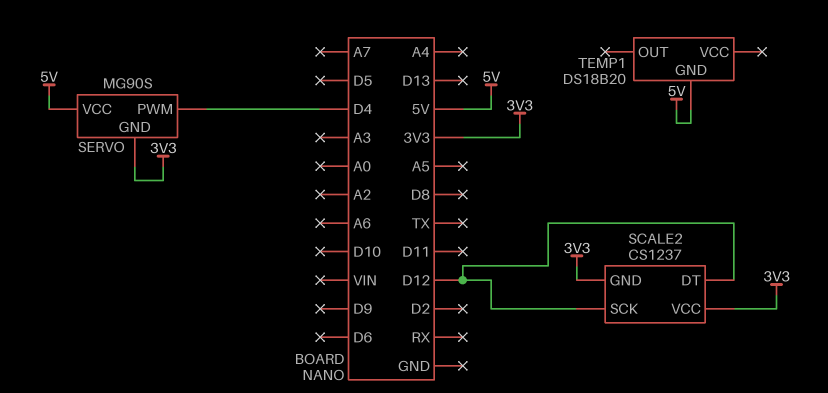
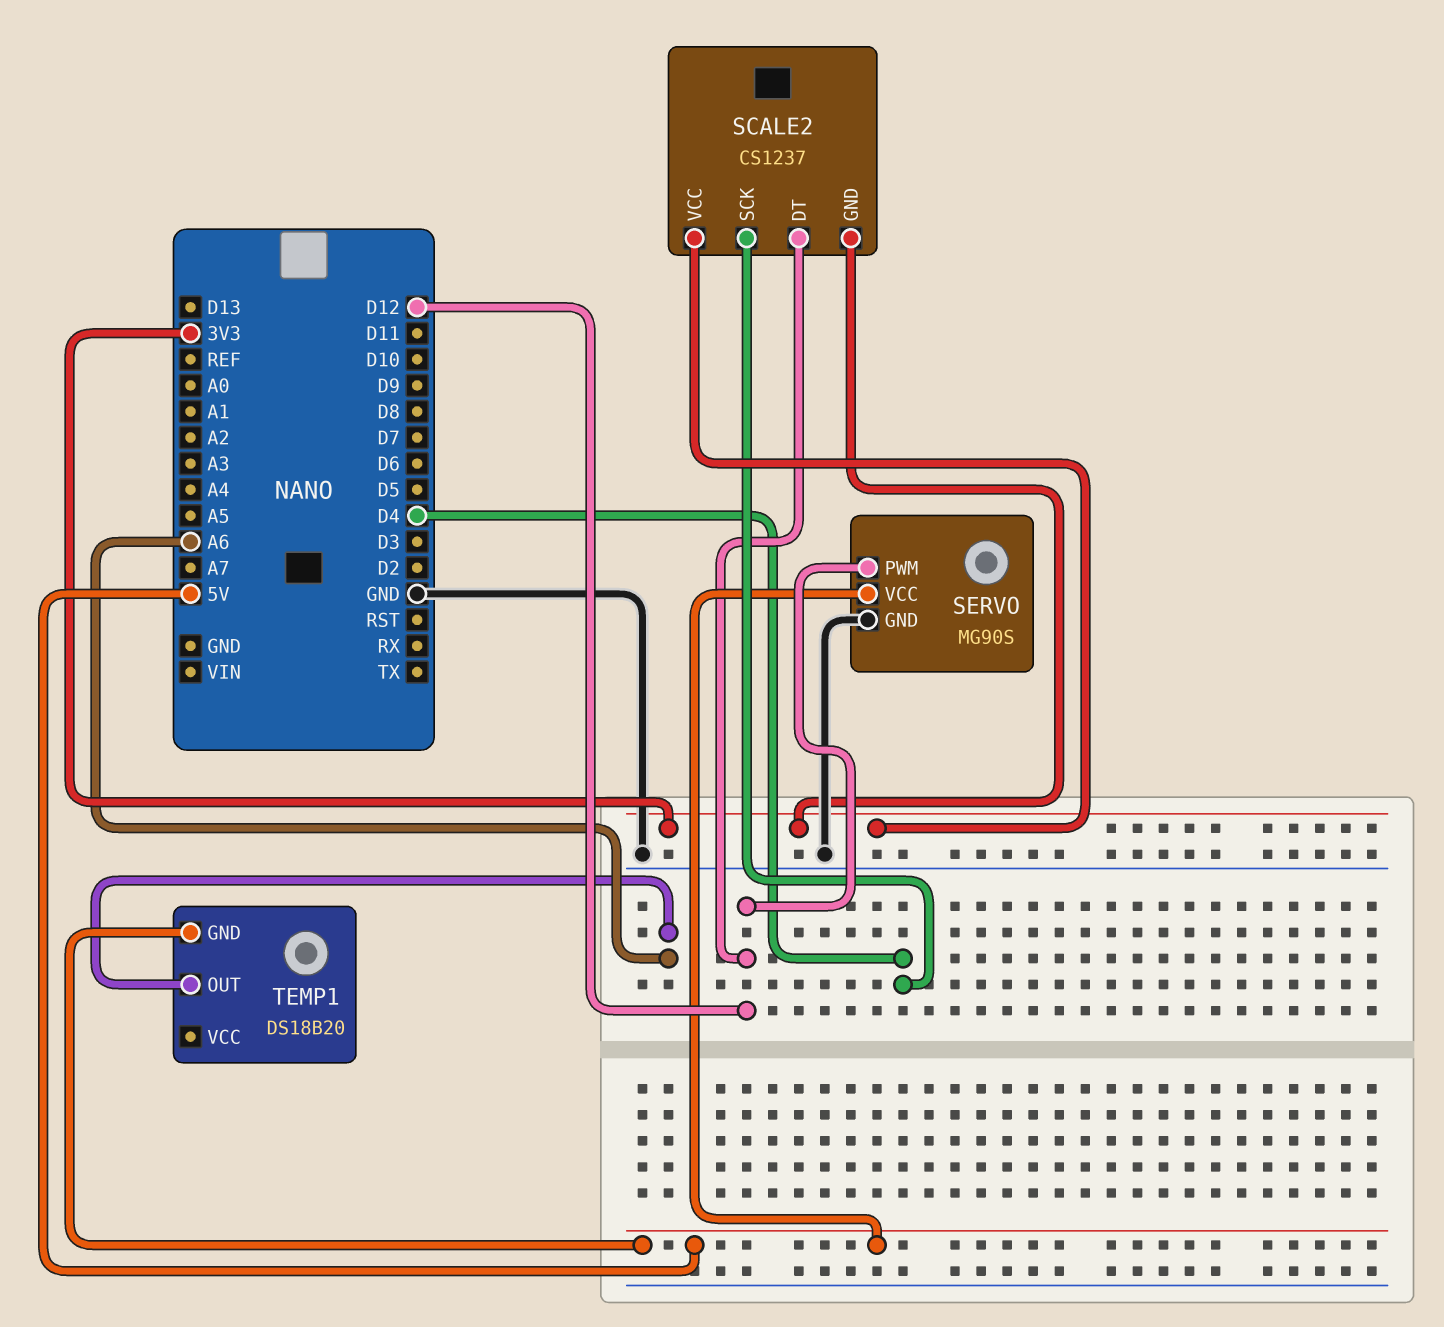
SCALE2 pin SCK: D12 -> D4
SERVO pin GND: 3V3 -> GND
SERVO pin PWM: D4 -> D12
TEMP1 pin OUT: none -> A6

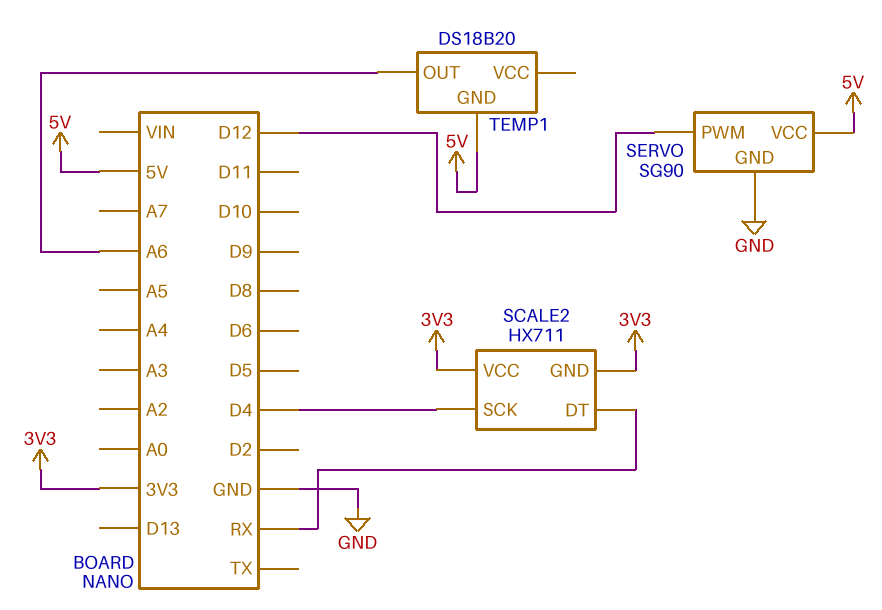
SCALE2: CS1237 -> HX711
SCALE2 pin DT: D12 -> RX
SERVO: MG90S -> SG90

